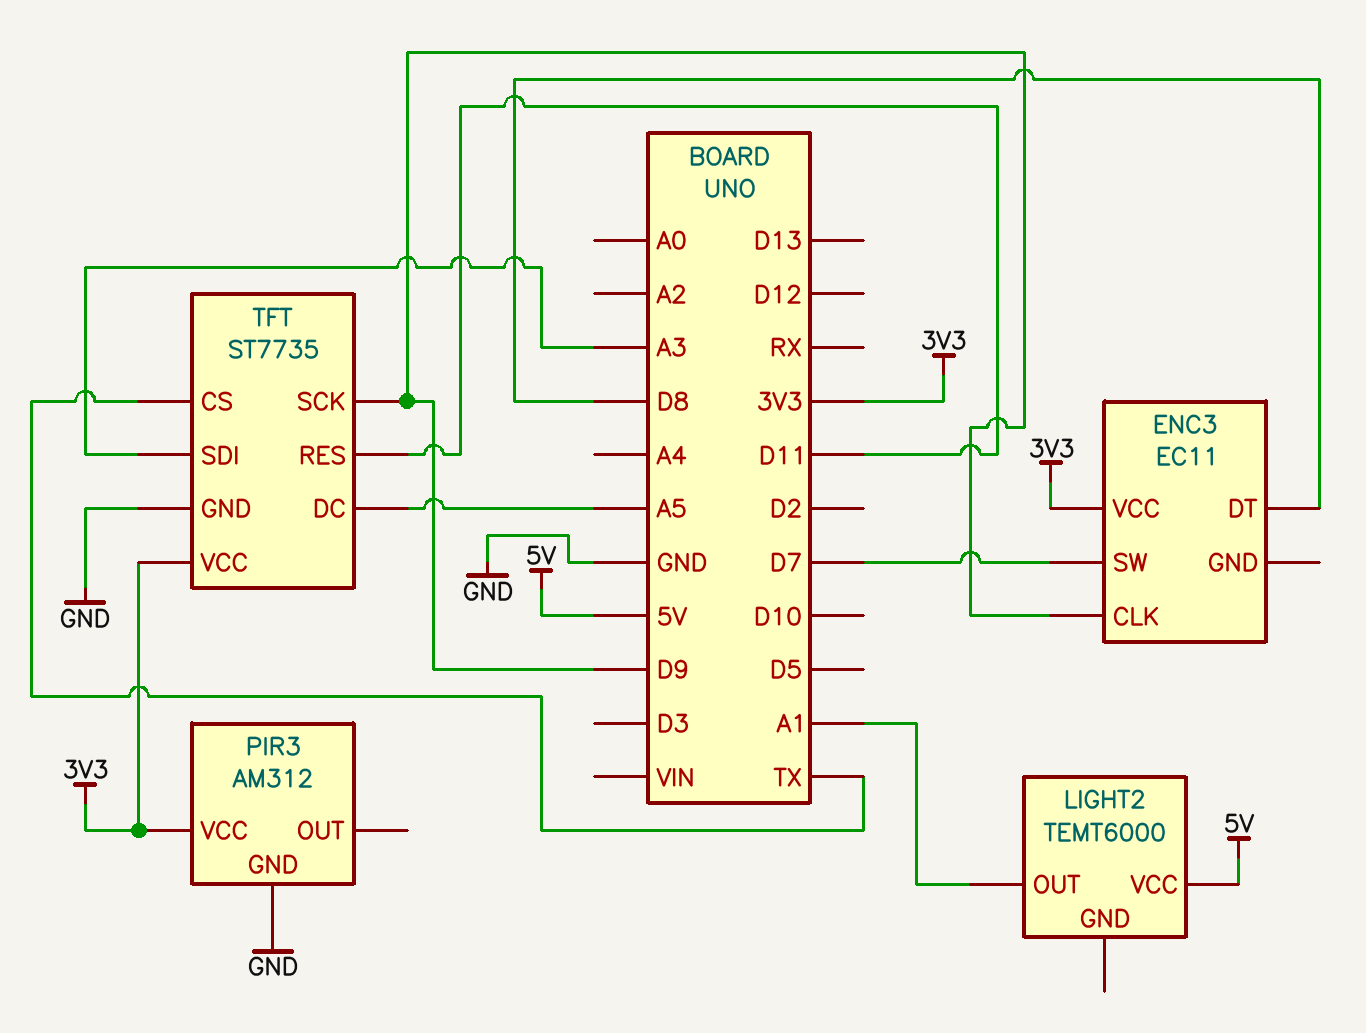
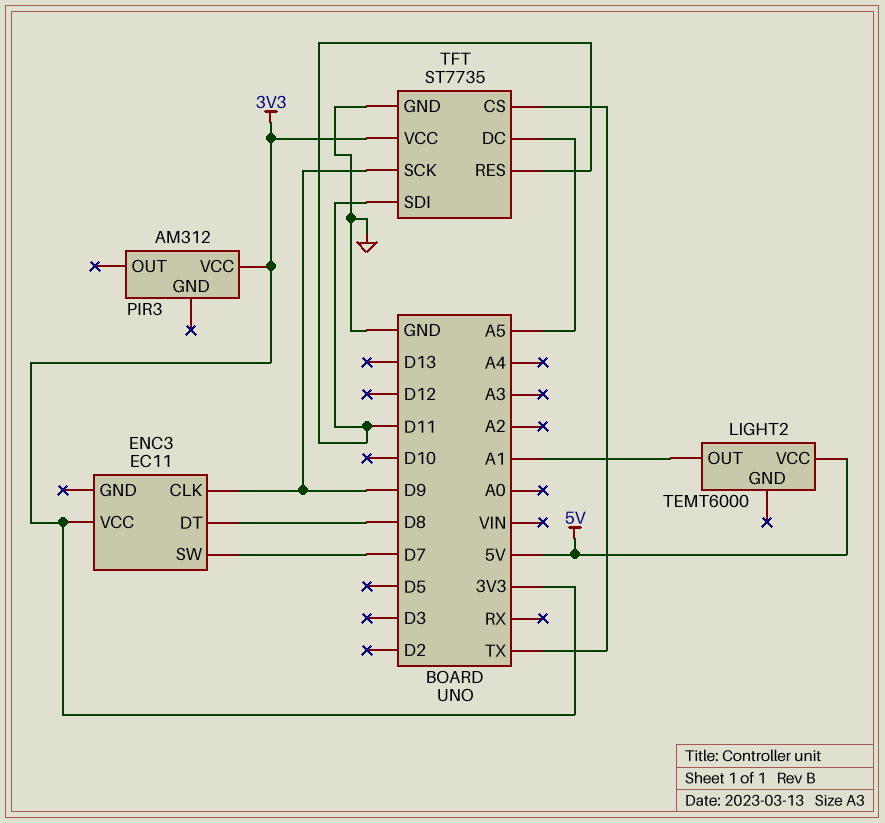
PIR3 pin GND: GND -> none
TFT pin SDI: A3 -> D11

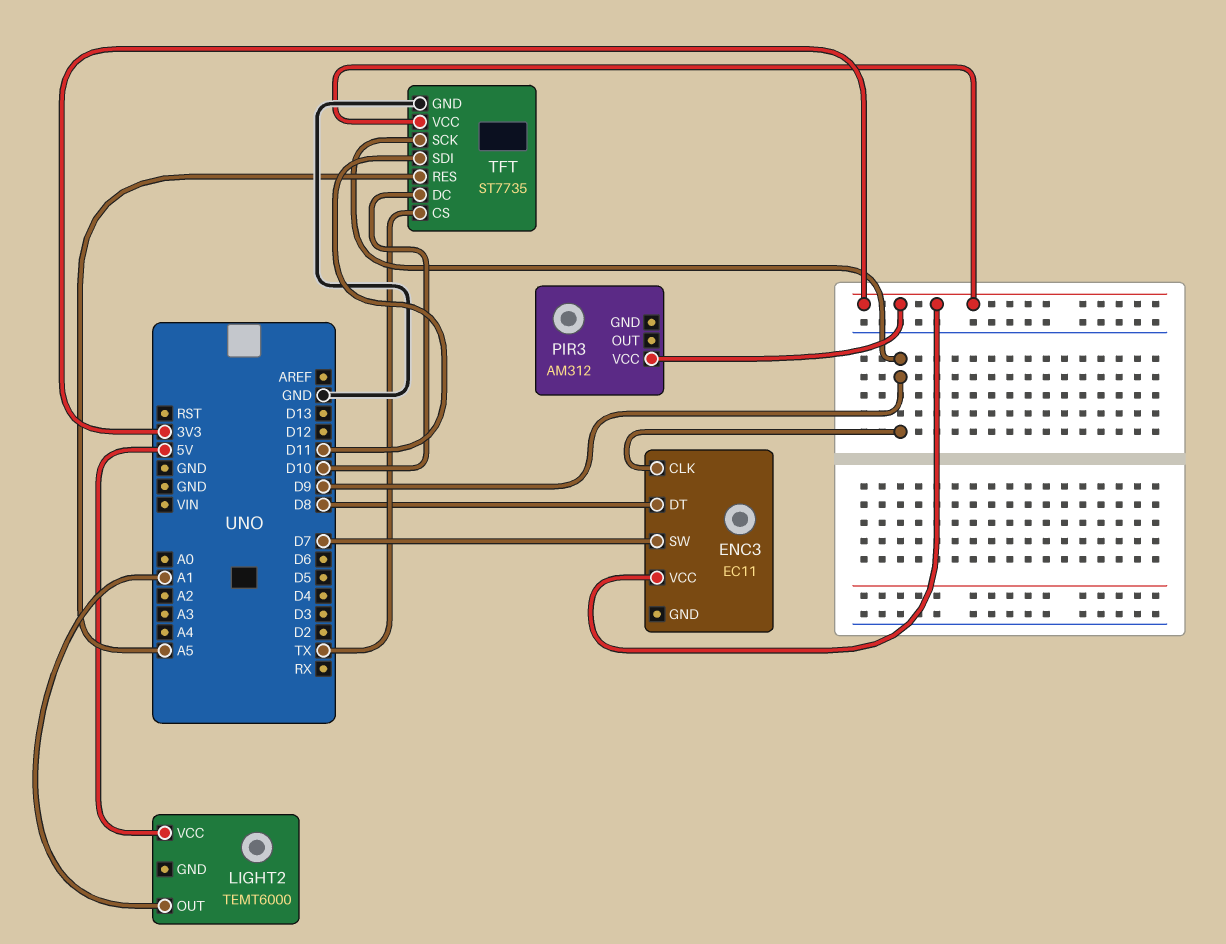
TFT pin DC: A5 -> D10
TFT pin RES: D11 -> A5

